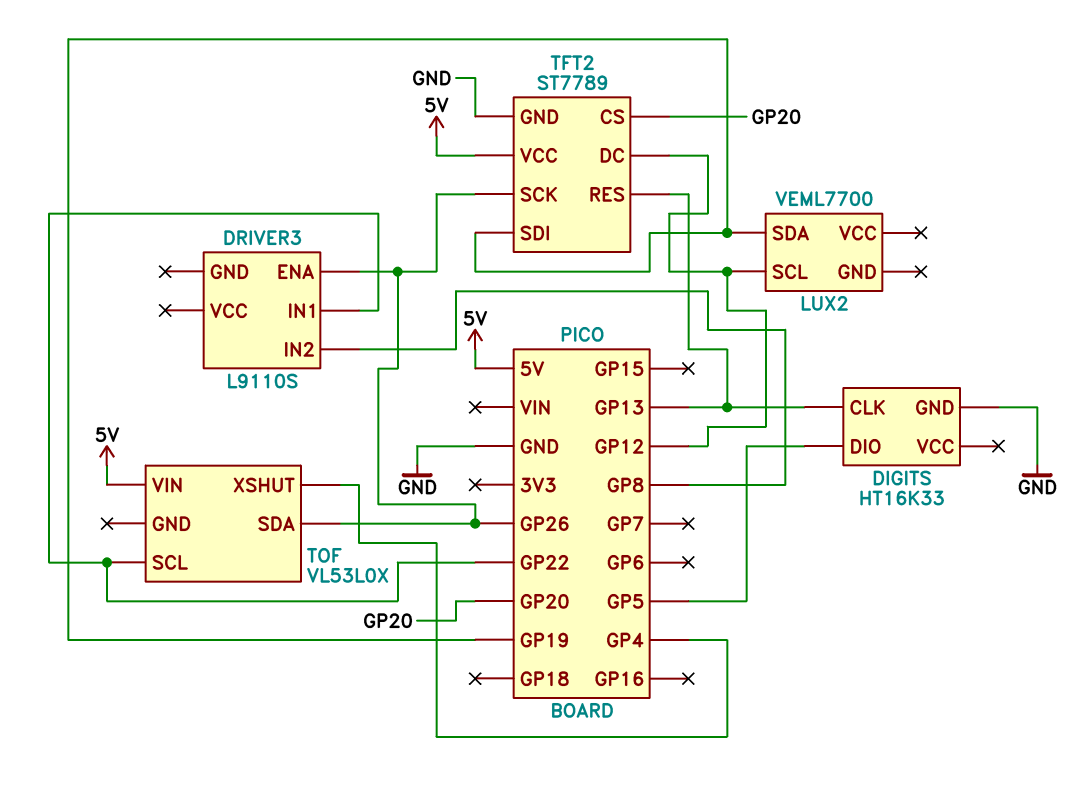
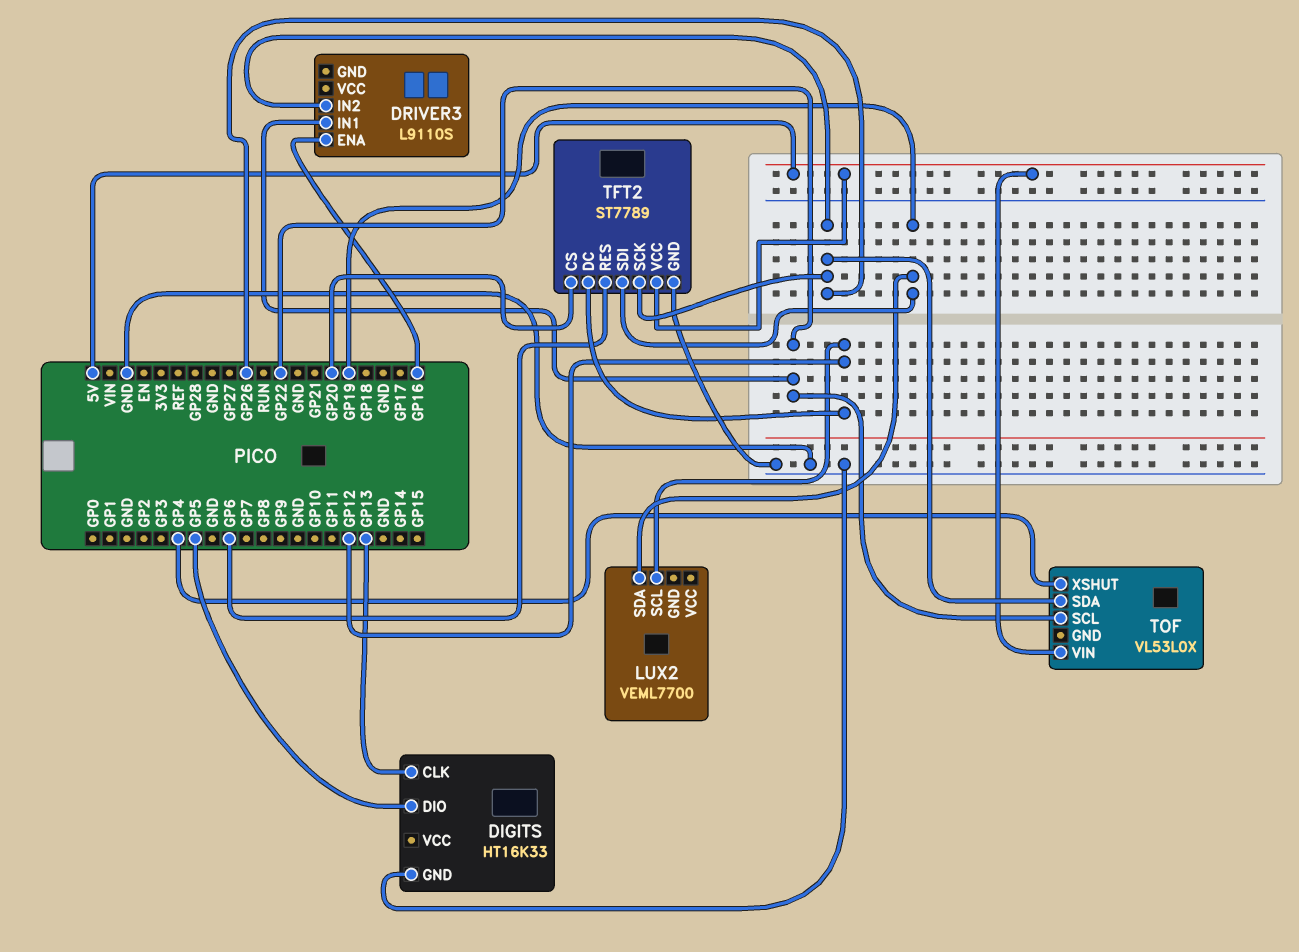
DRIVER3 pin ENA: GP26 -> GP16
DRIVER3 pin IN2: GP8 -> GP26
TFT2 pin RES: GP13 -> GP6

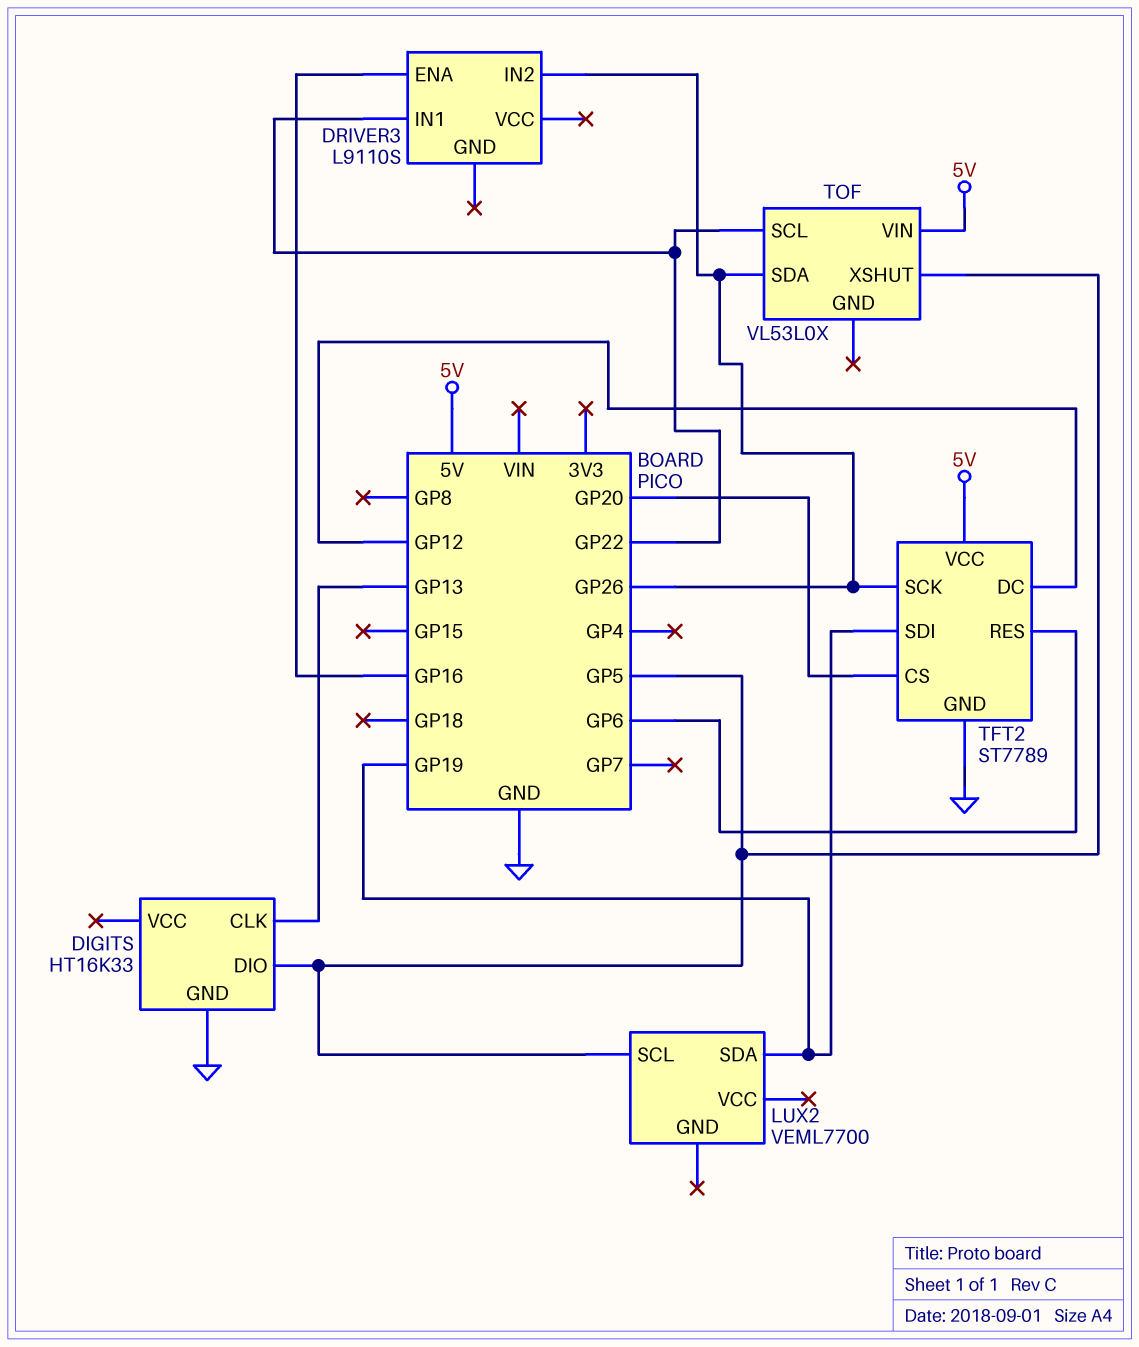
LUX2 pin SCL: GP12 -> GP5
TOF pin XSHUT: GP4 -> GP5

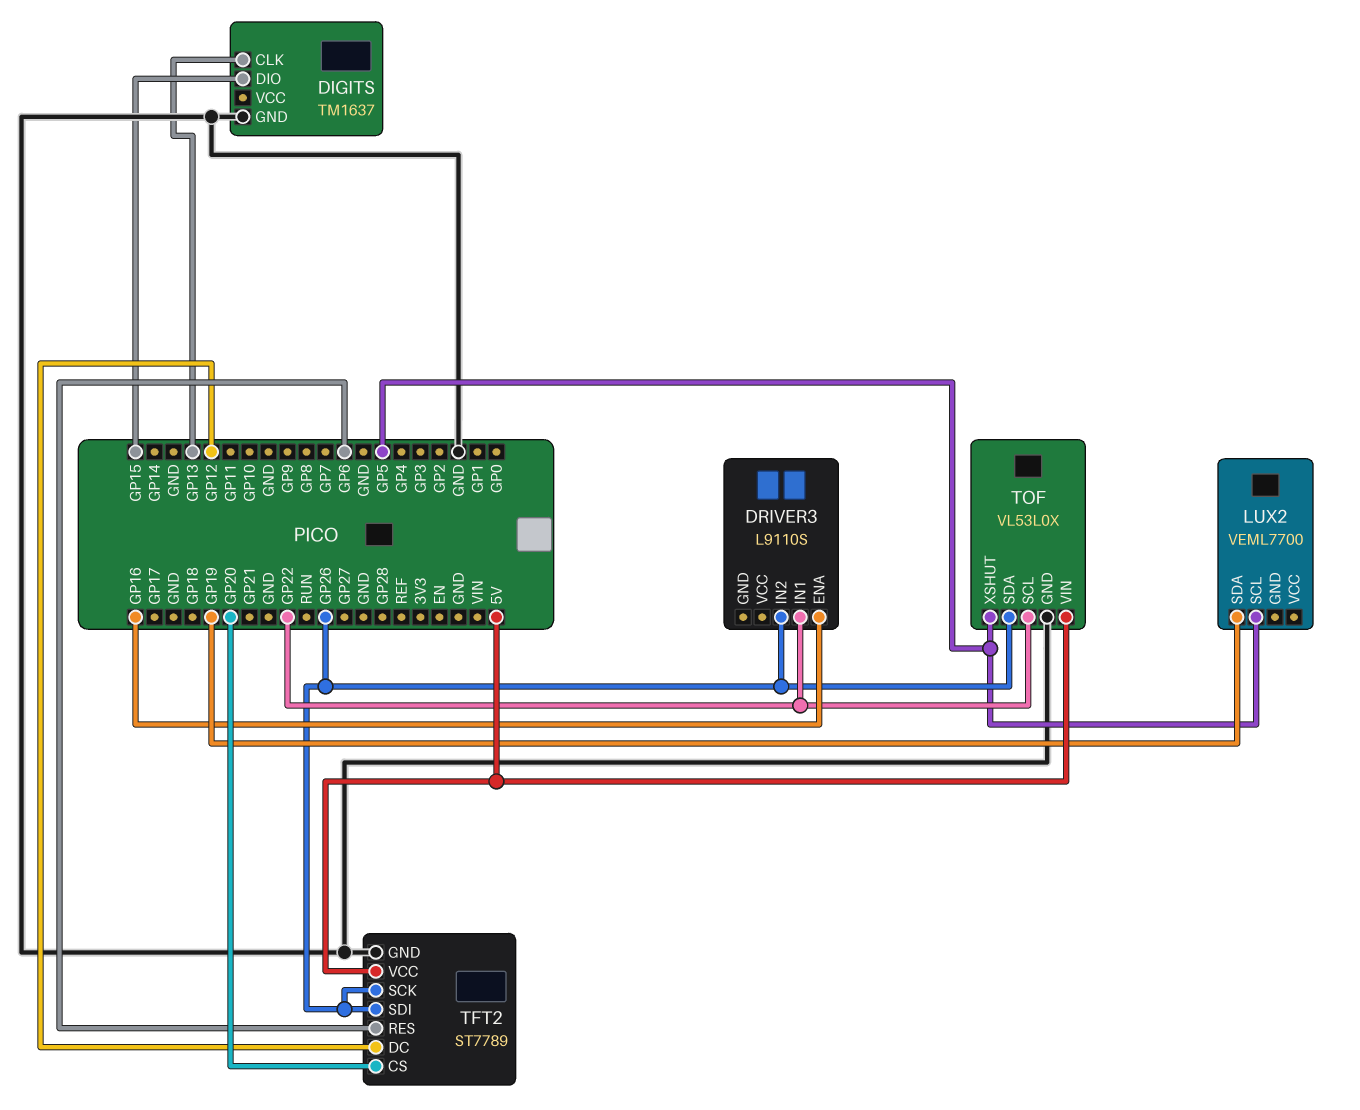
DIGITS: HT16K33 -> TM1637
DIGITS pin DIO: GP5 -> GP15
TFT2 pin SDI: GP19 -> GP26
TOF pin GND: none -> GND

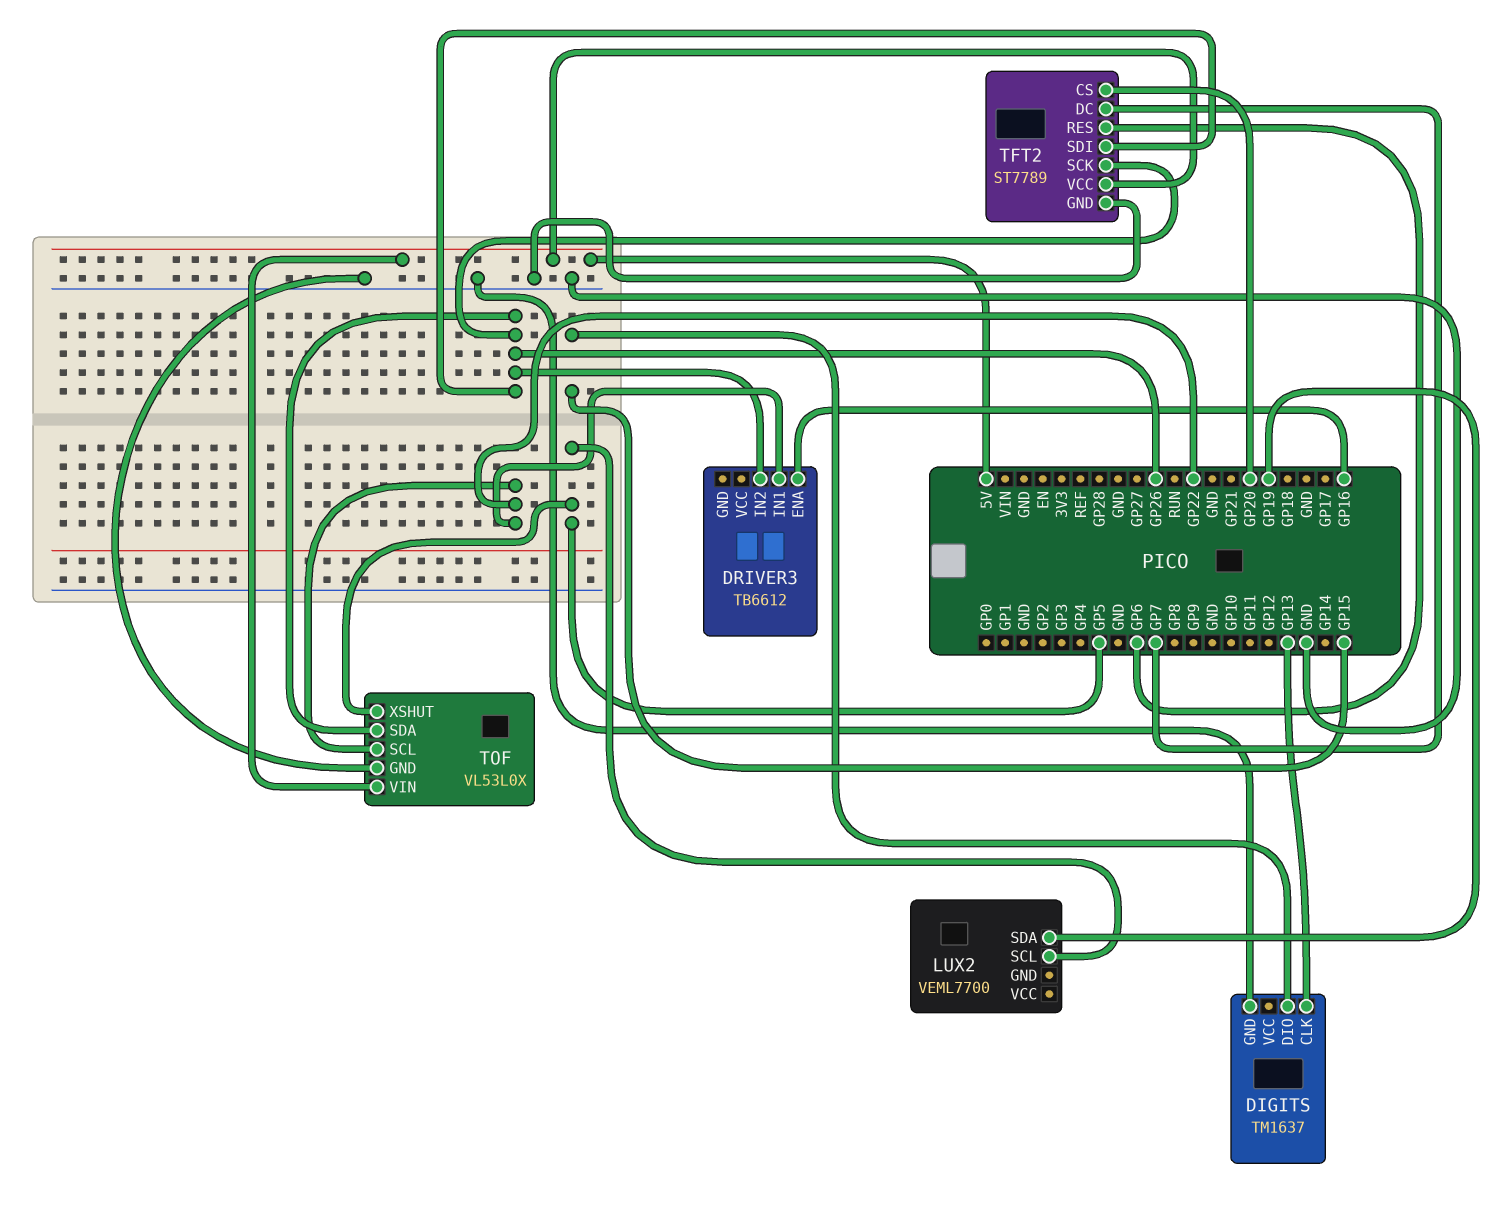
DRIVER3: L9110S -> TB6612
TFT2 pin DC: GP12 -> GP7

